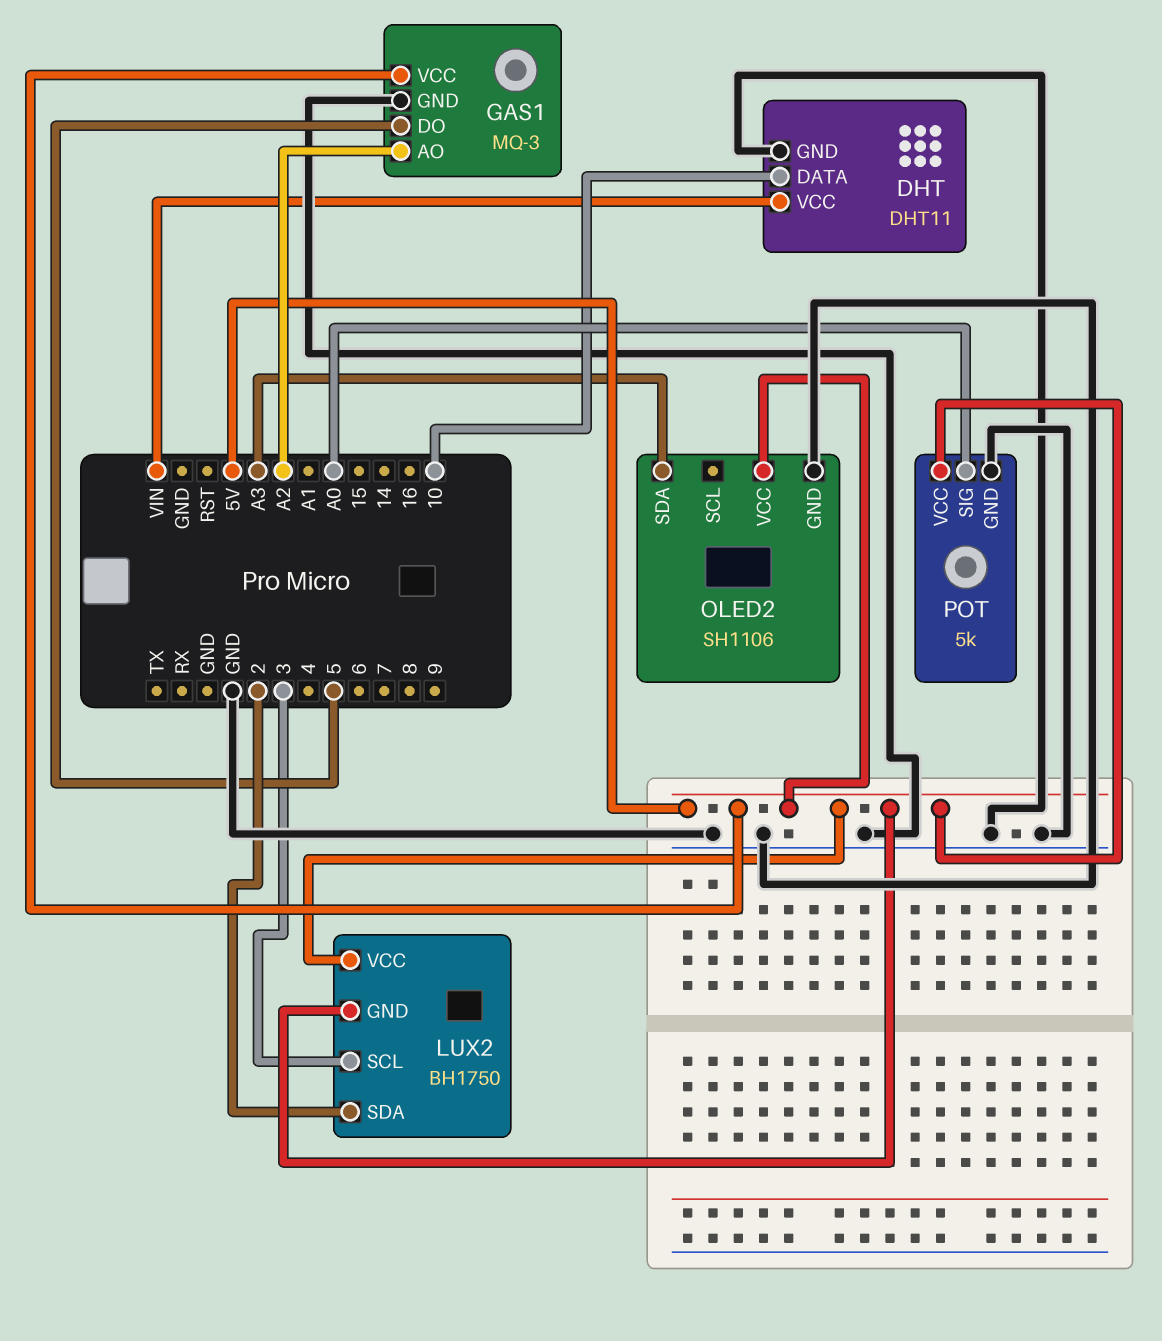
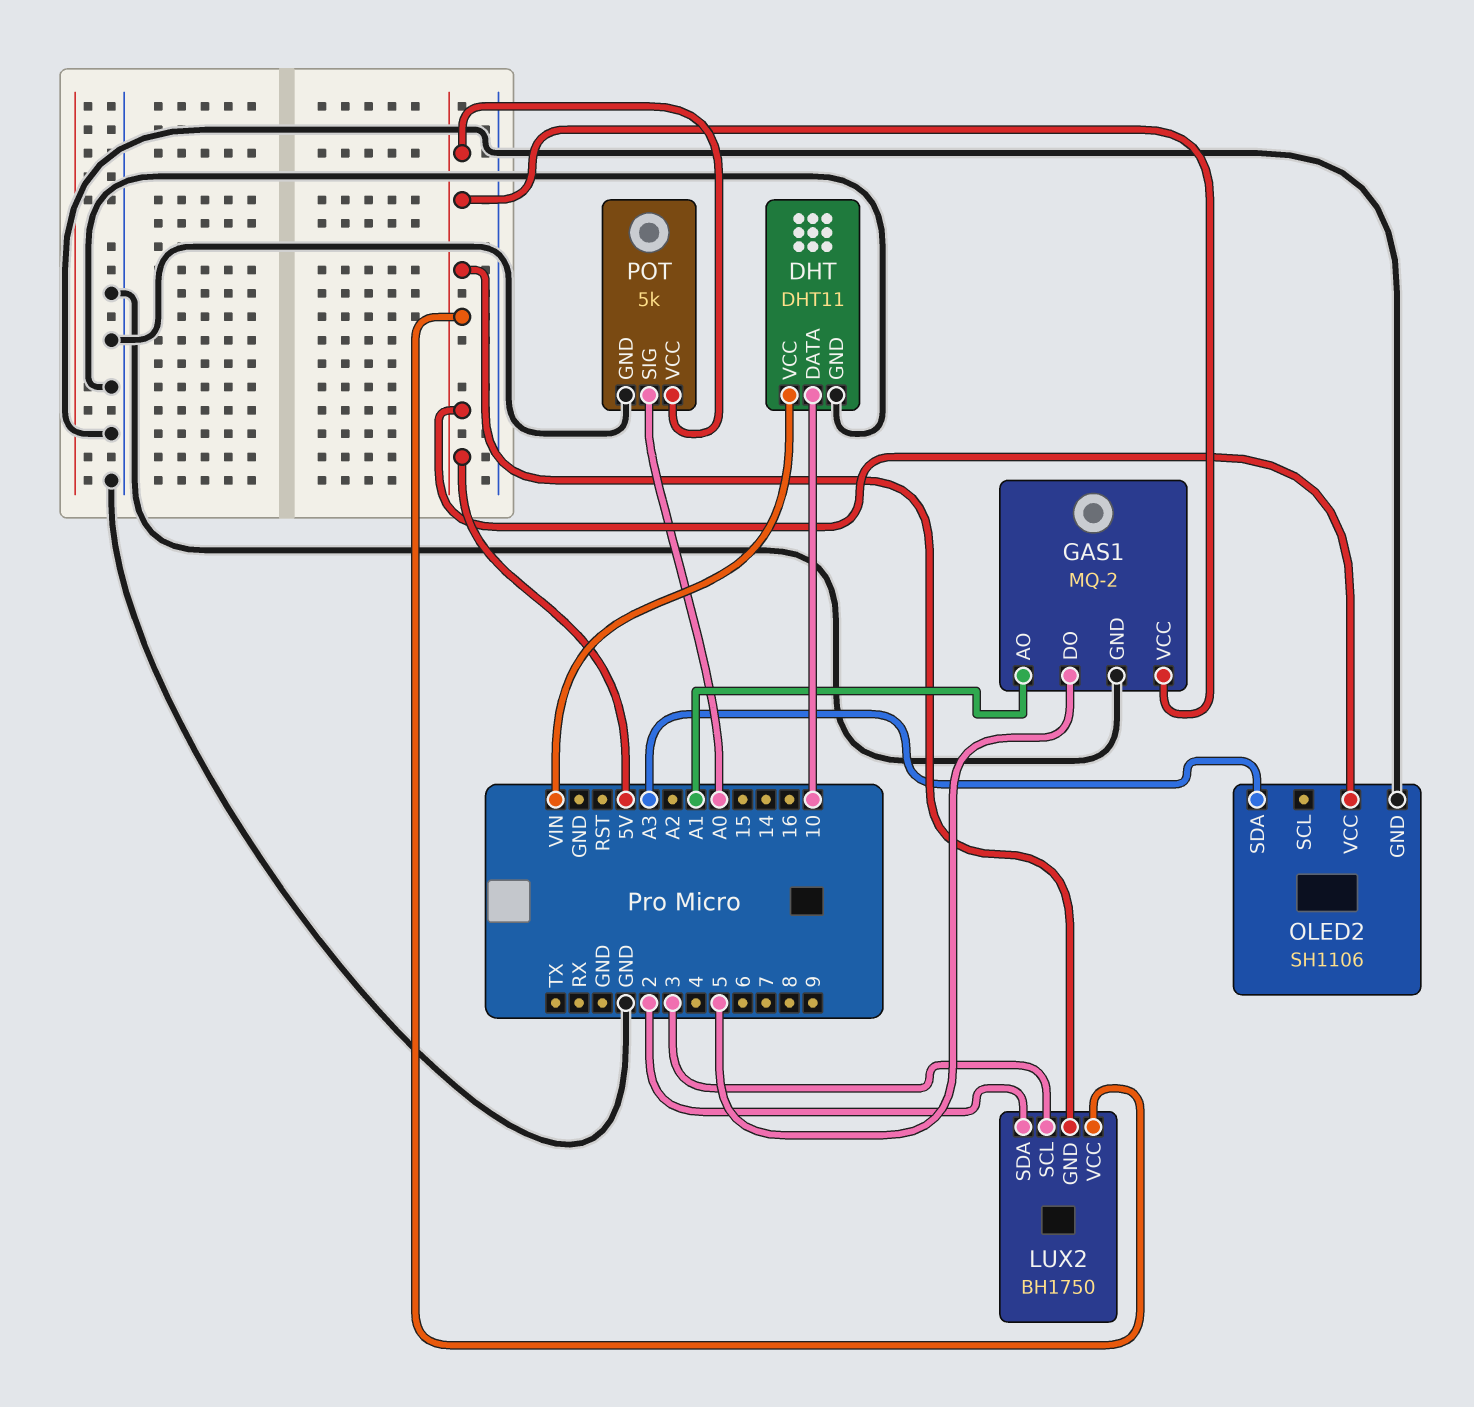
GAS1: MQ-3 -> MQ-2
GAS1 pin AO: A2 -> A1

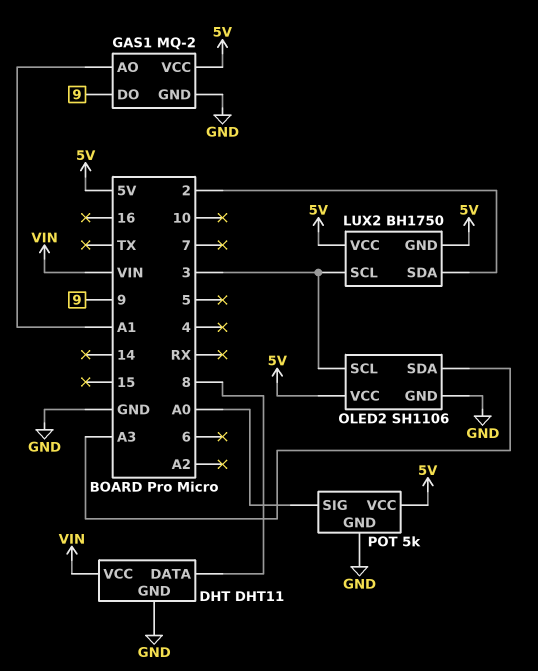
DHT pin DATA: 10 -> 8
GAS1 pin DO: 5 -> 9
OLED2 pin SCL: none -> 3

